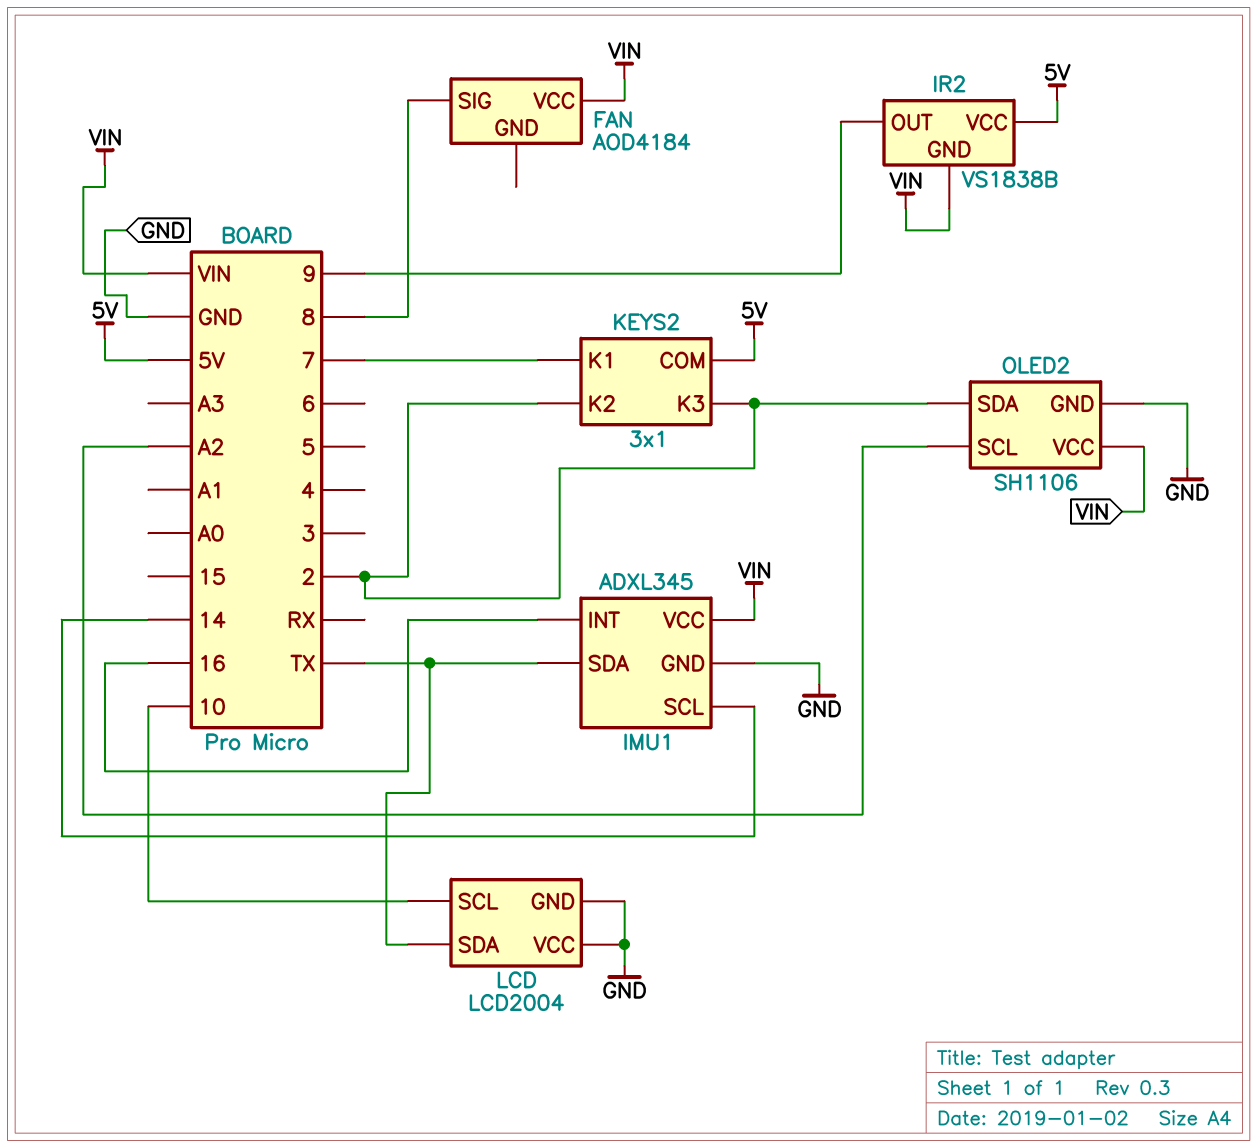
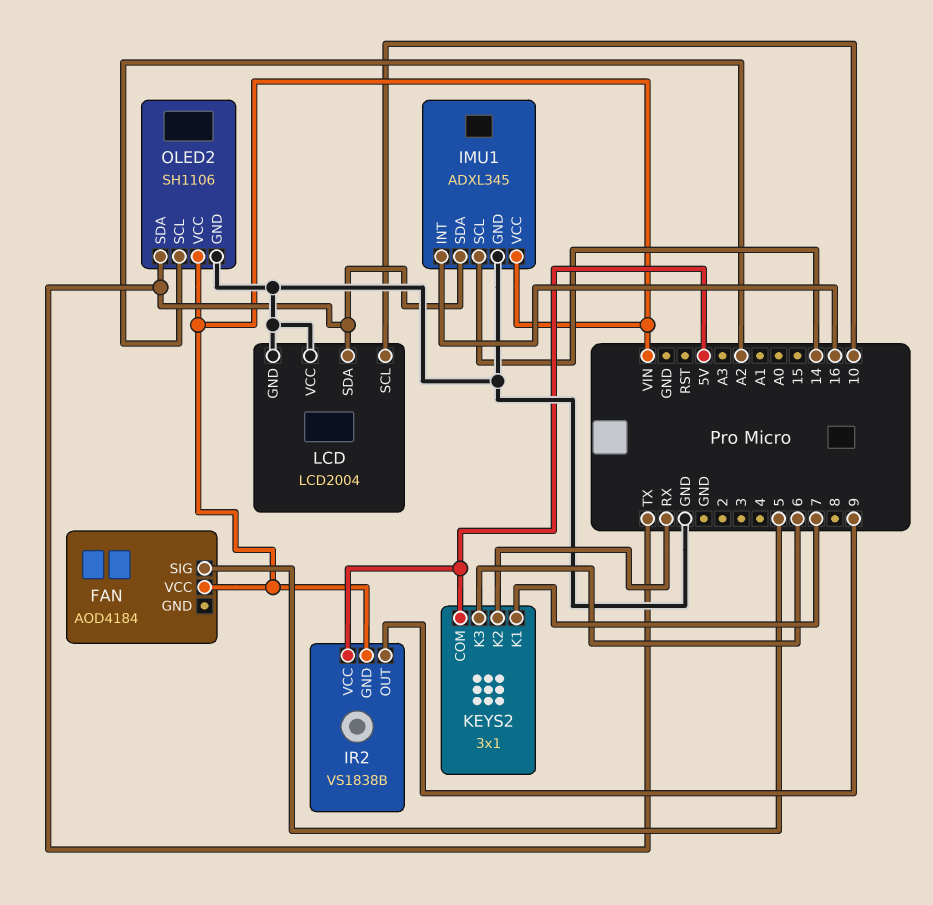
FAN pin SIG: 8 -> 5
KEYS2 pin K2: 2 -> RX
KEYS2 pin K3: 2 -> 6
OLED2 pin SDA: 2 -> TX

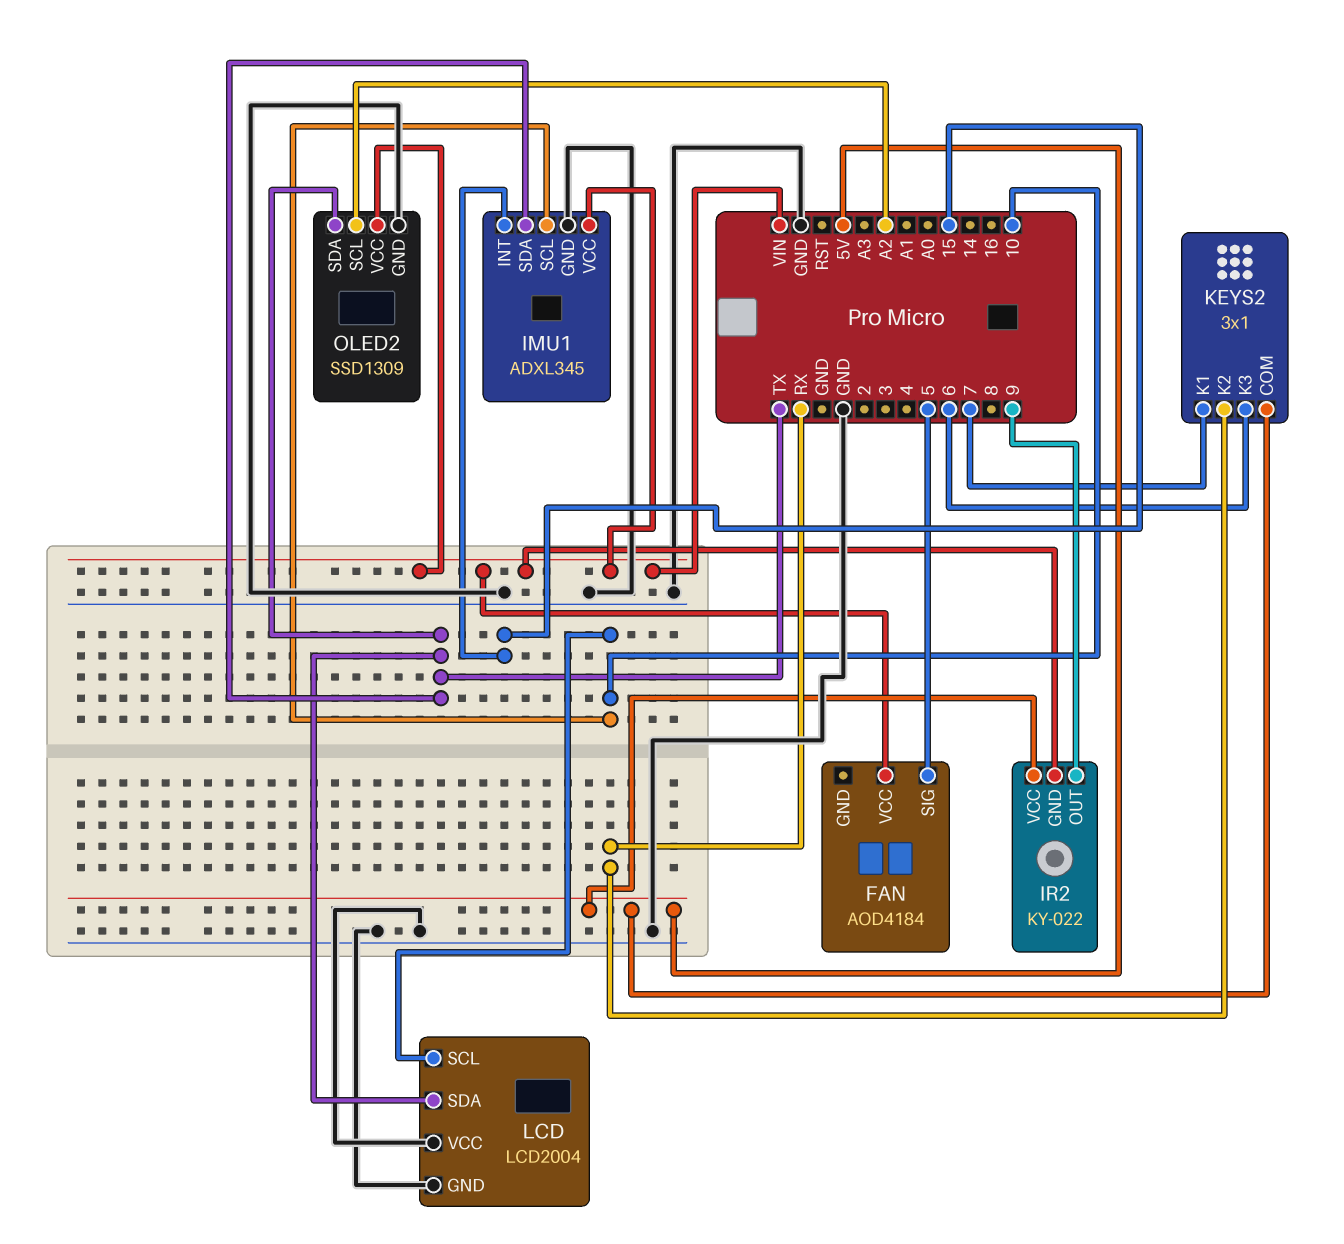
IMU1 pin INT: 16 -> 15
IMU1 pin SCL: 14 -> 10
IR2: VS1838B -> KY-022
OLED2: SH1106 -> SSD1309

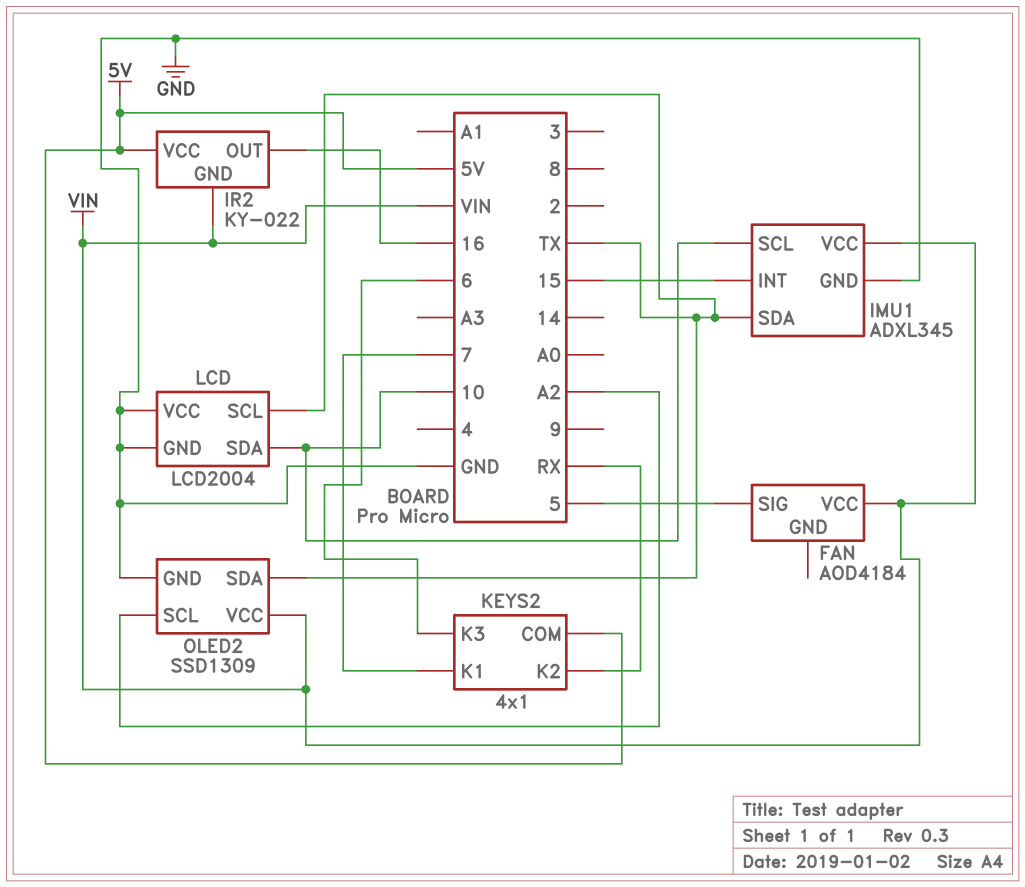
IR2 pin OUT: 9 -> 16
KEYS2: 3x1 -> 4x1
LCD pin SCL: 10 -> TX
LCD pin SDA: TX -> 10

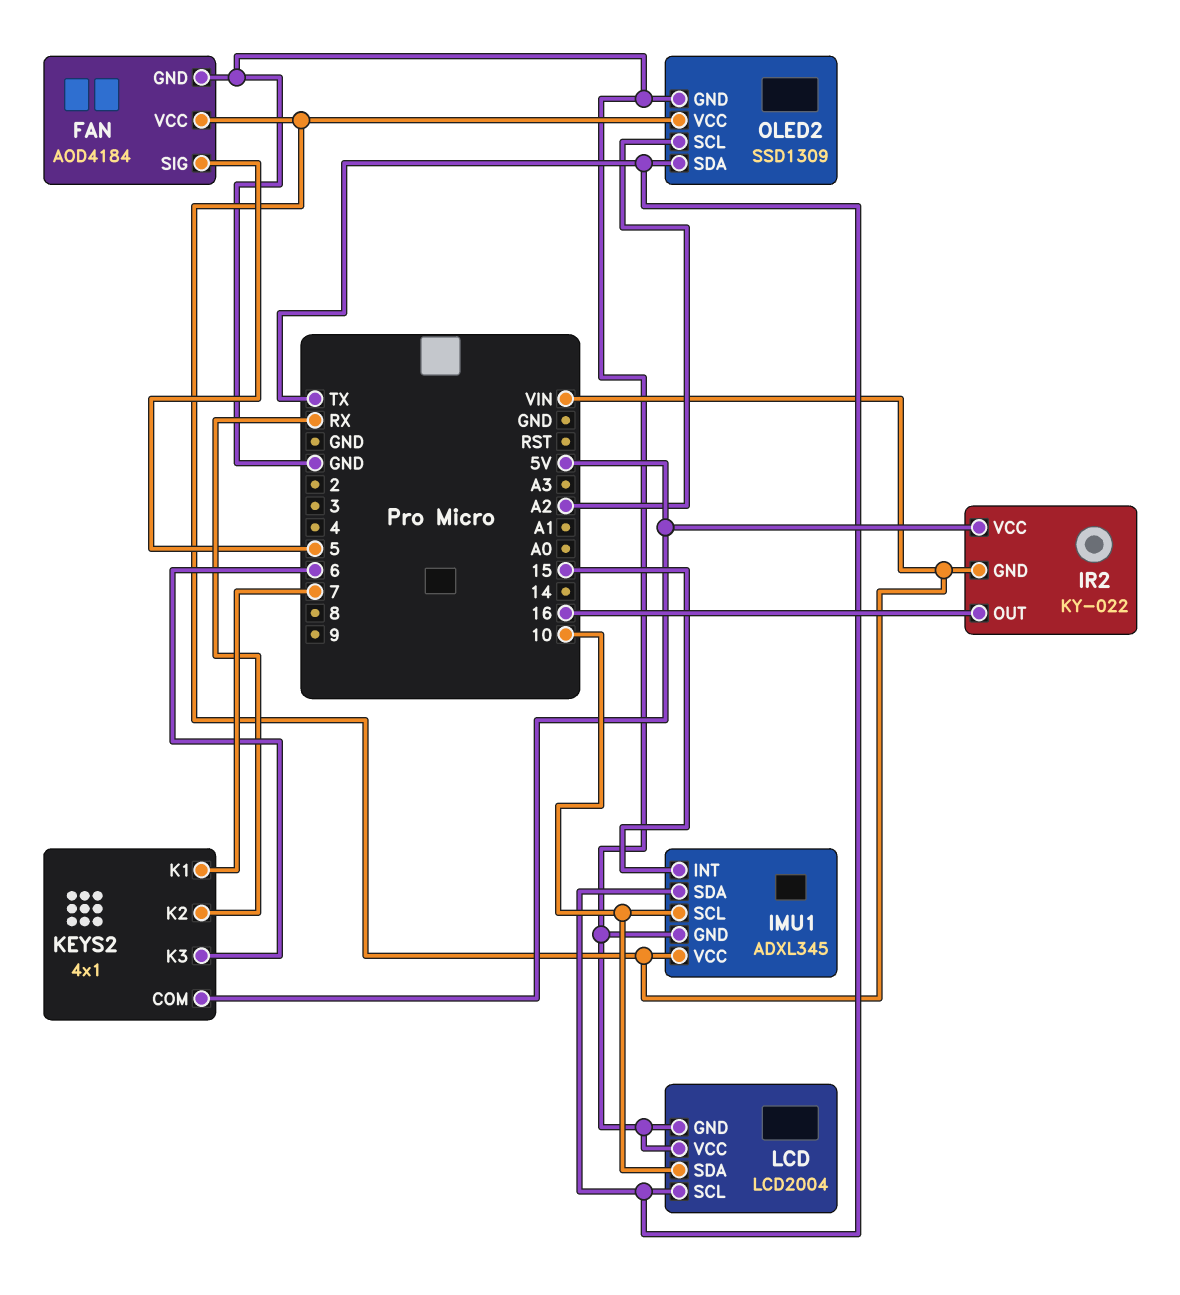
FAN pin GND: none -> GND

